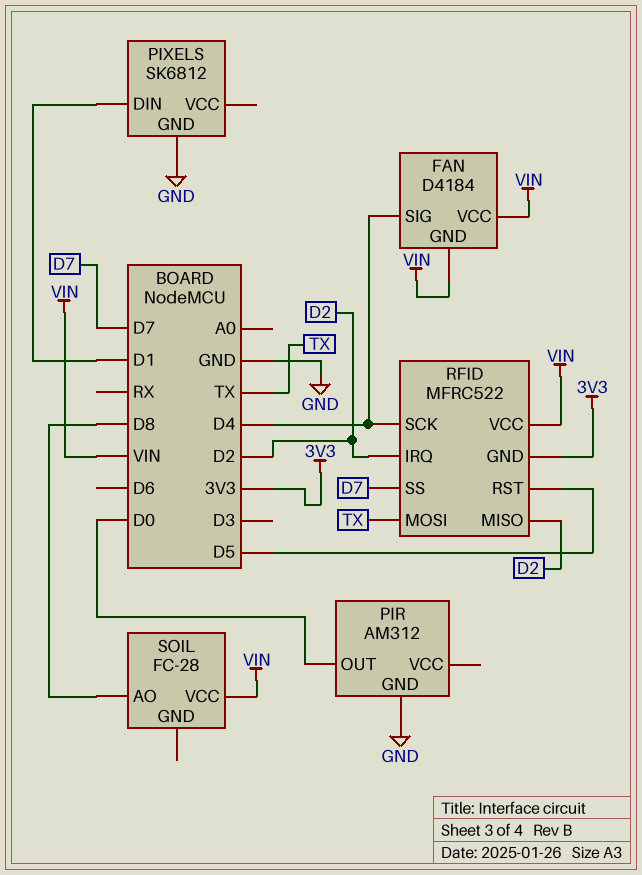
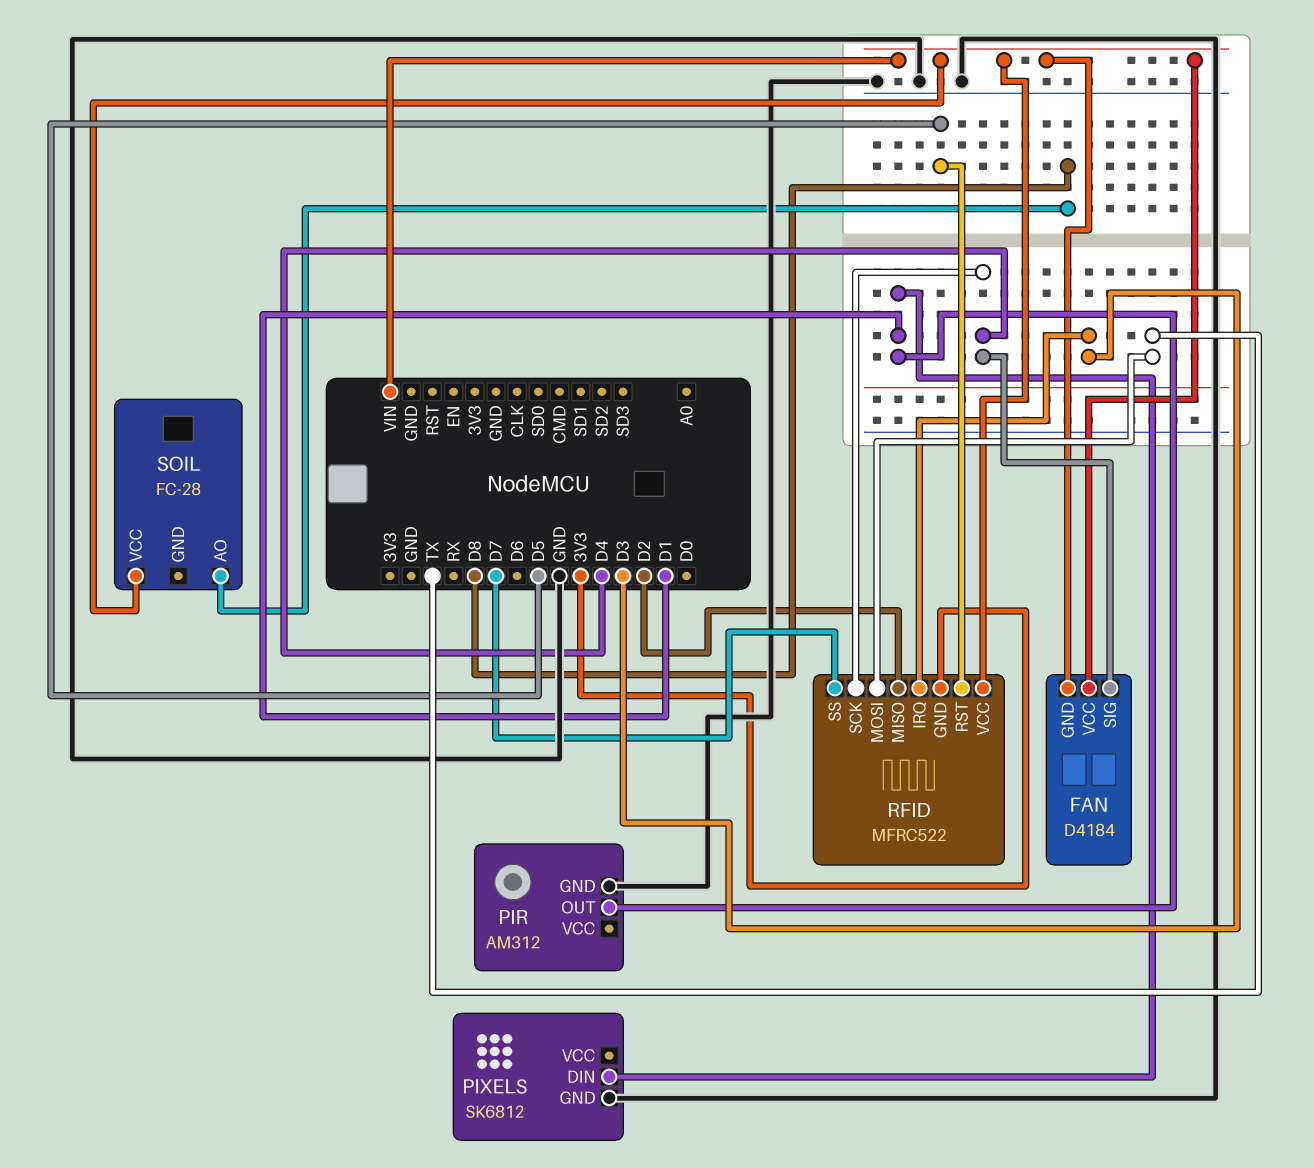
PIR pin OUT: D0 -> D1
RFID pin IRQ: D2 -> D3

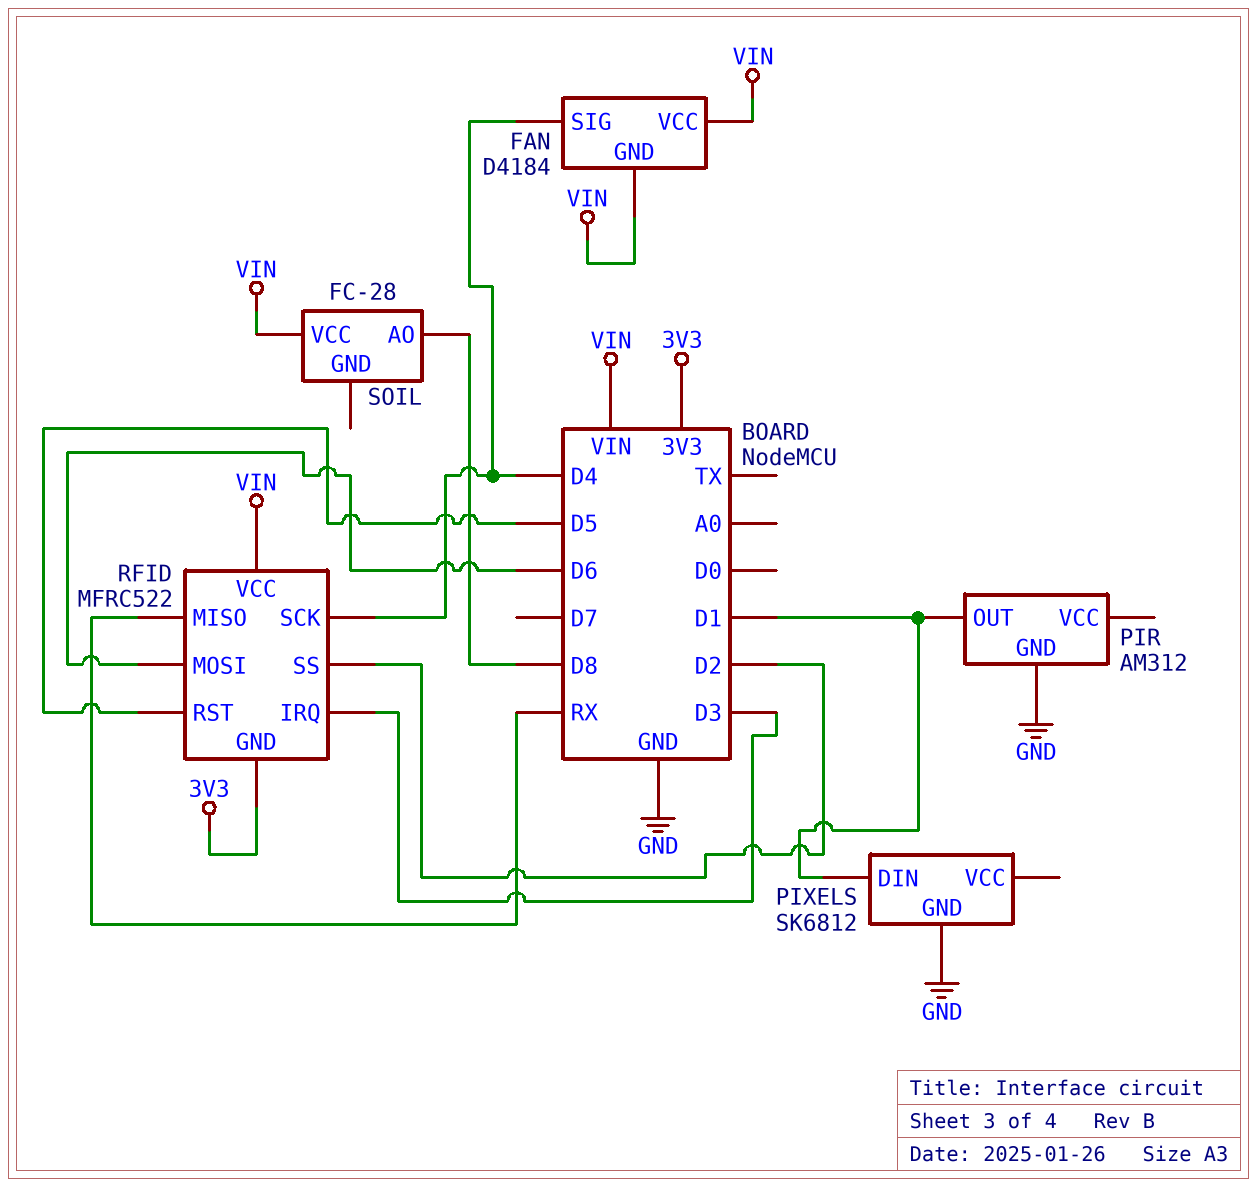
RFID pin MISO: D2 -> RX
RFID pin MOSI: TX -> D6
RFID pin SS: D7 -> D2

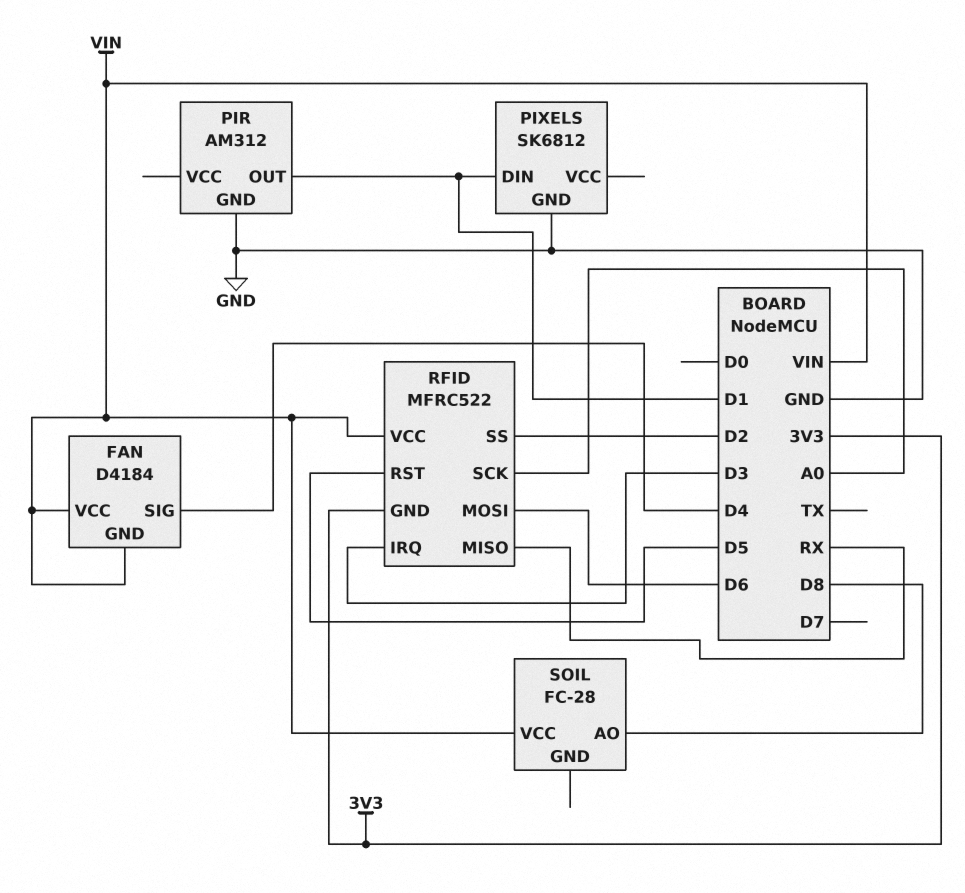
RFID pin SCK: D4 -> A0

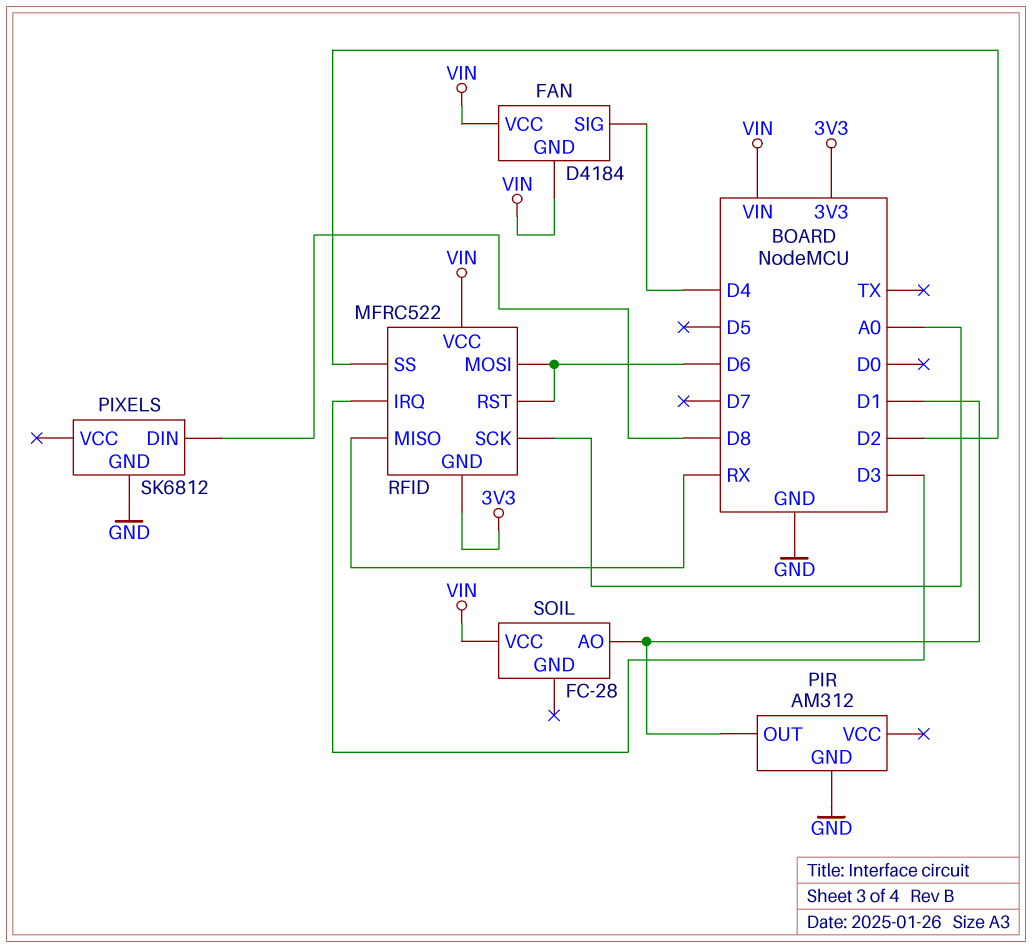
PIXELS pin DIN: D1 -> D8
RFID pin RST: D5 -> D6
SOIL pin AO: D8 -> D1

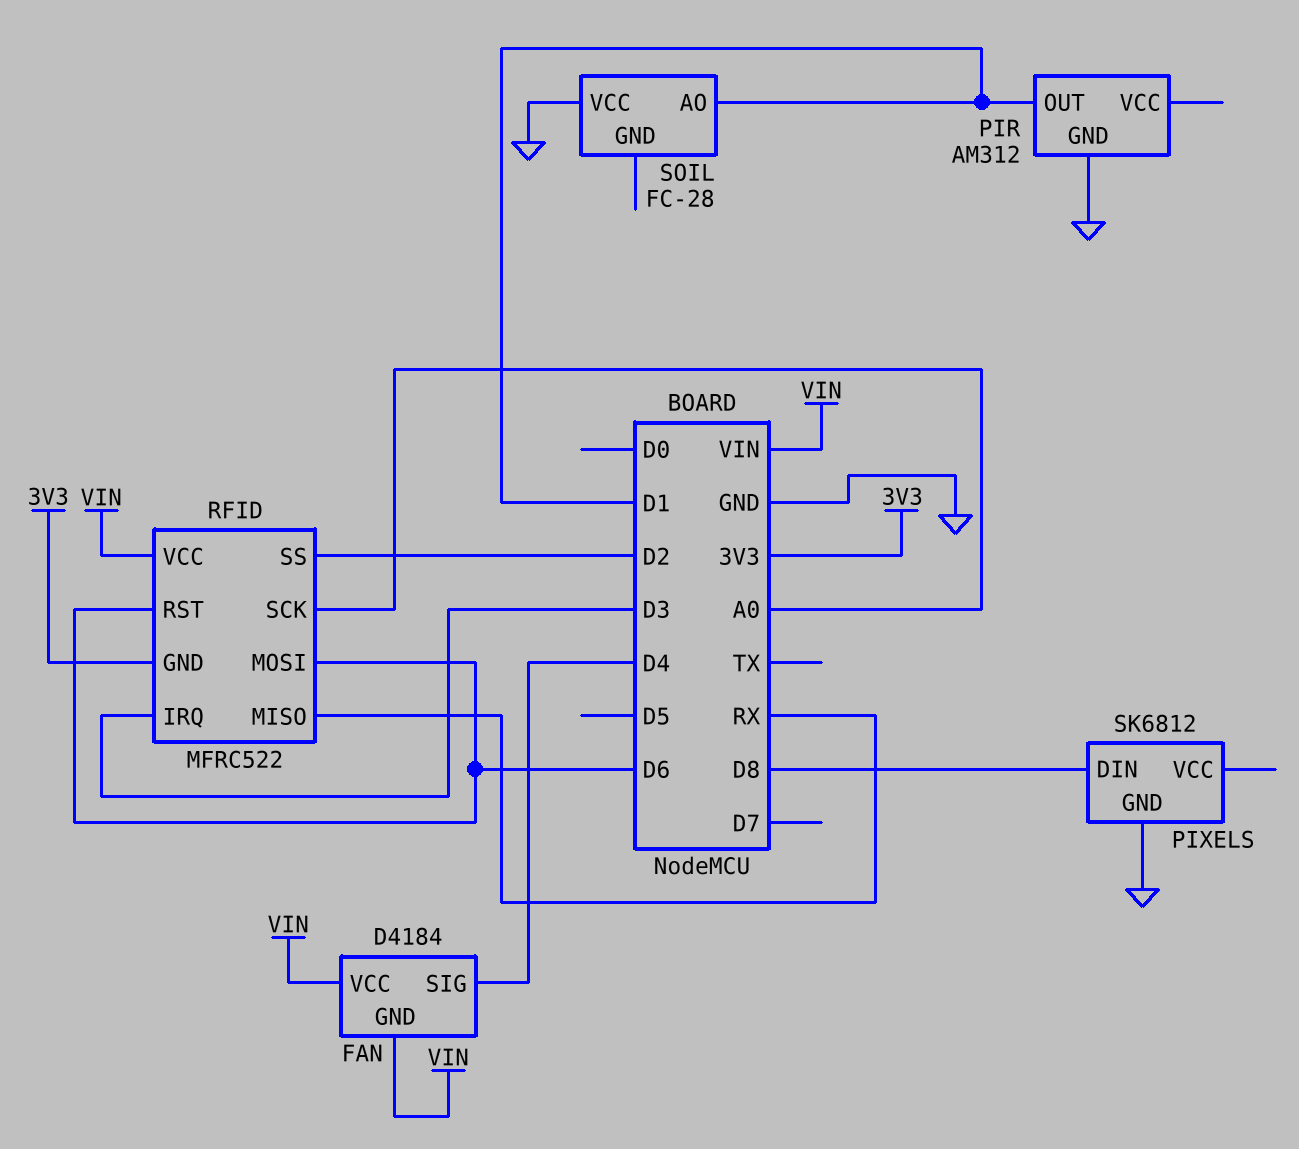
SOIL pin VCC: VIN -> GND

